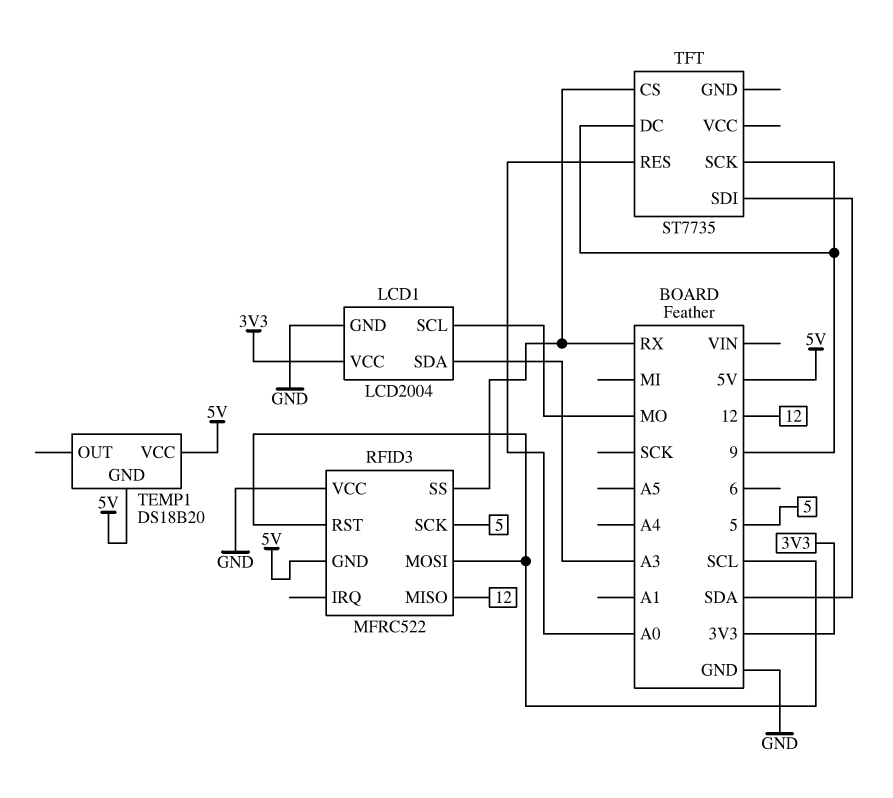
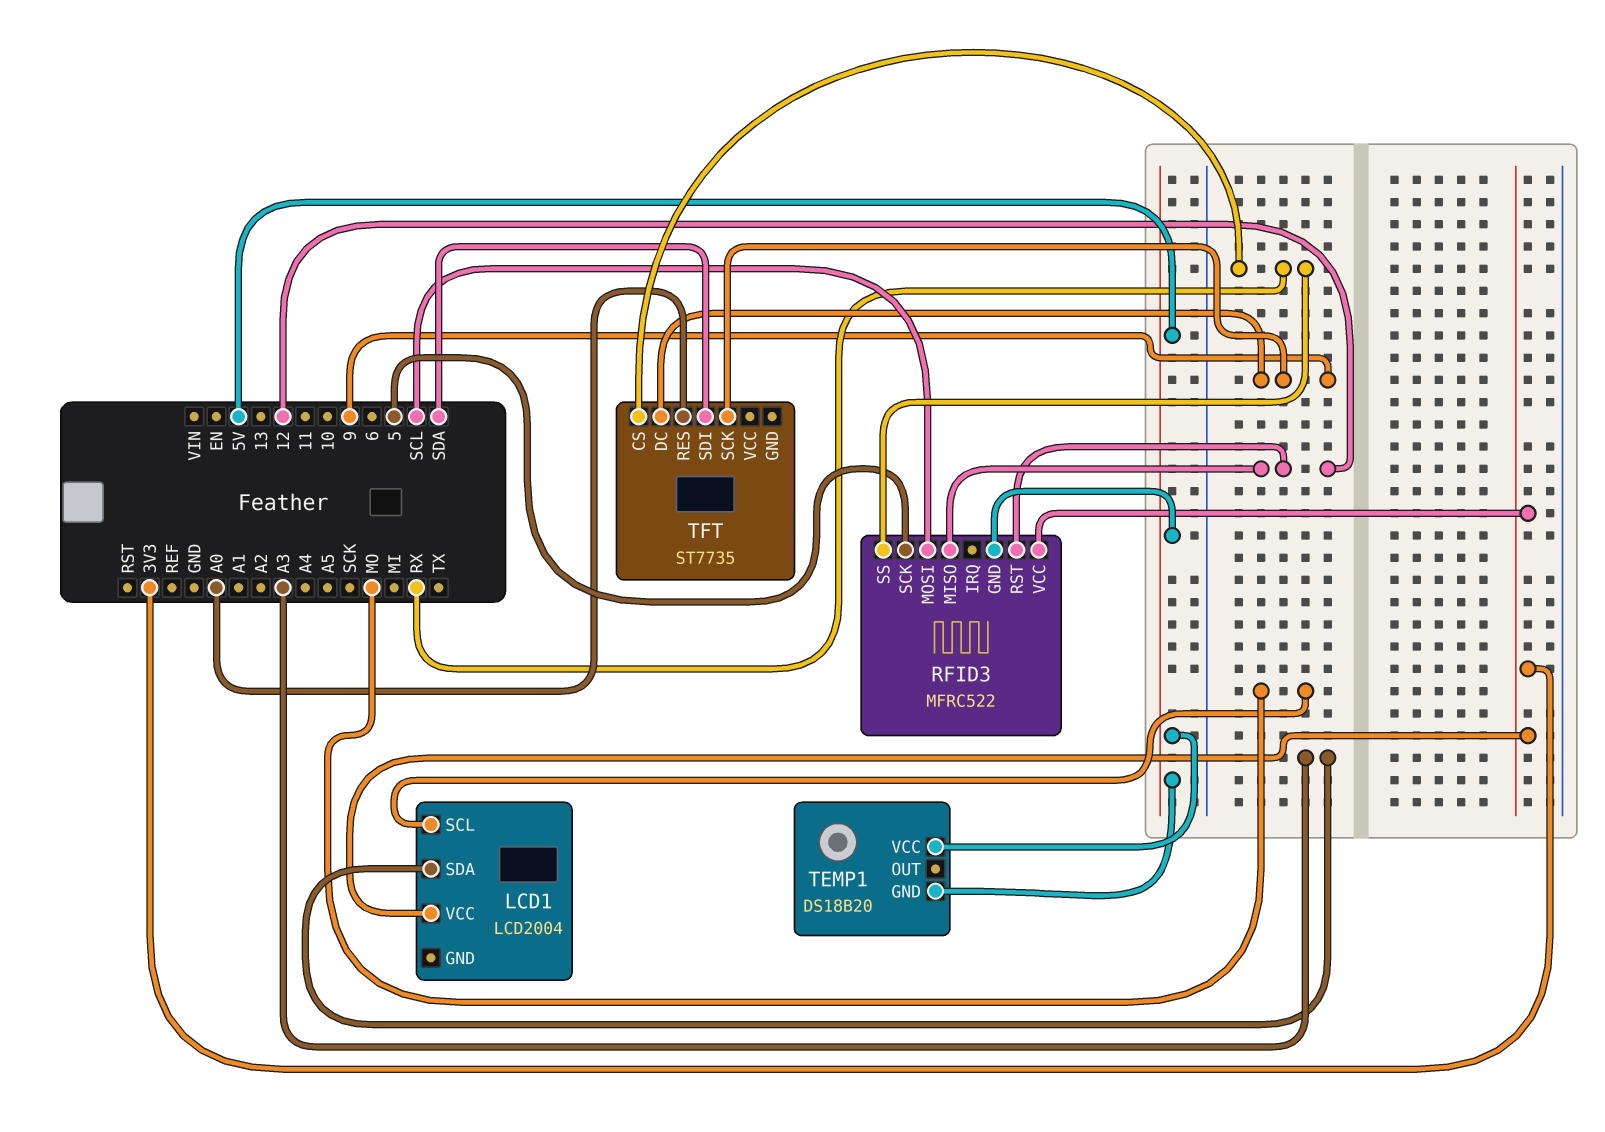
LCD1 pin GND: GND -> none
RFID3 pin RST: SCL -> 12
RFID3 pin VCC: GND -> 3V3

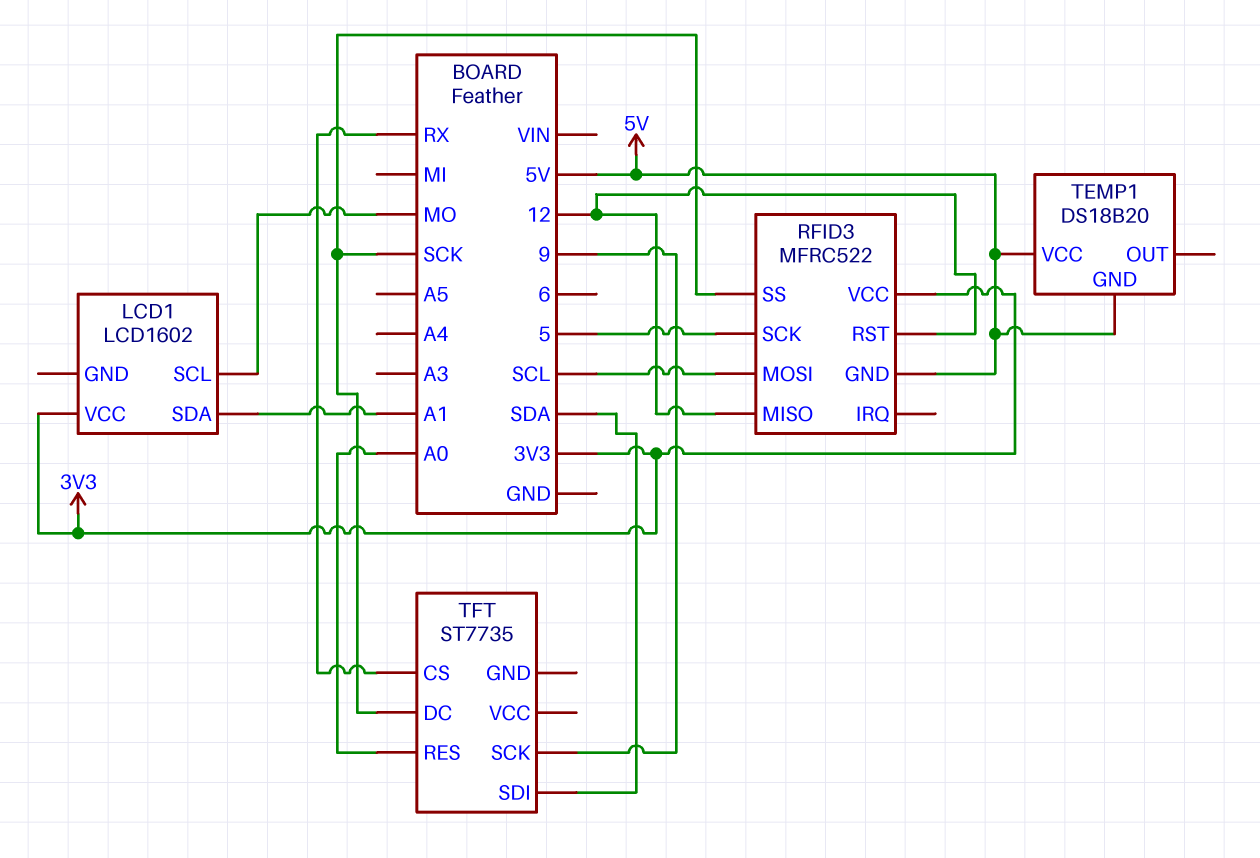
LCD1: LCD2004 -> LCD1602
LCD1 pin SDA: A3 -> A1
RFID3 pin SS: RX -> SCK
TFT pin DC: 9 -> SCK

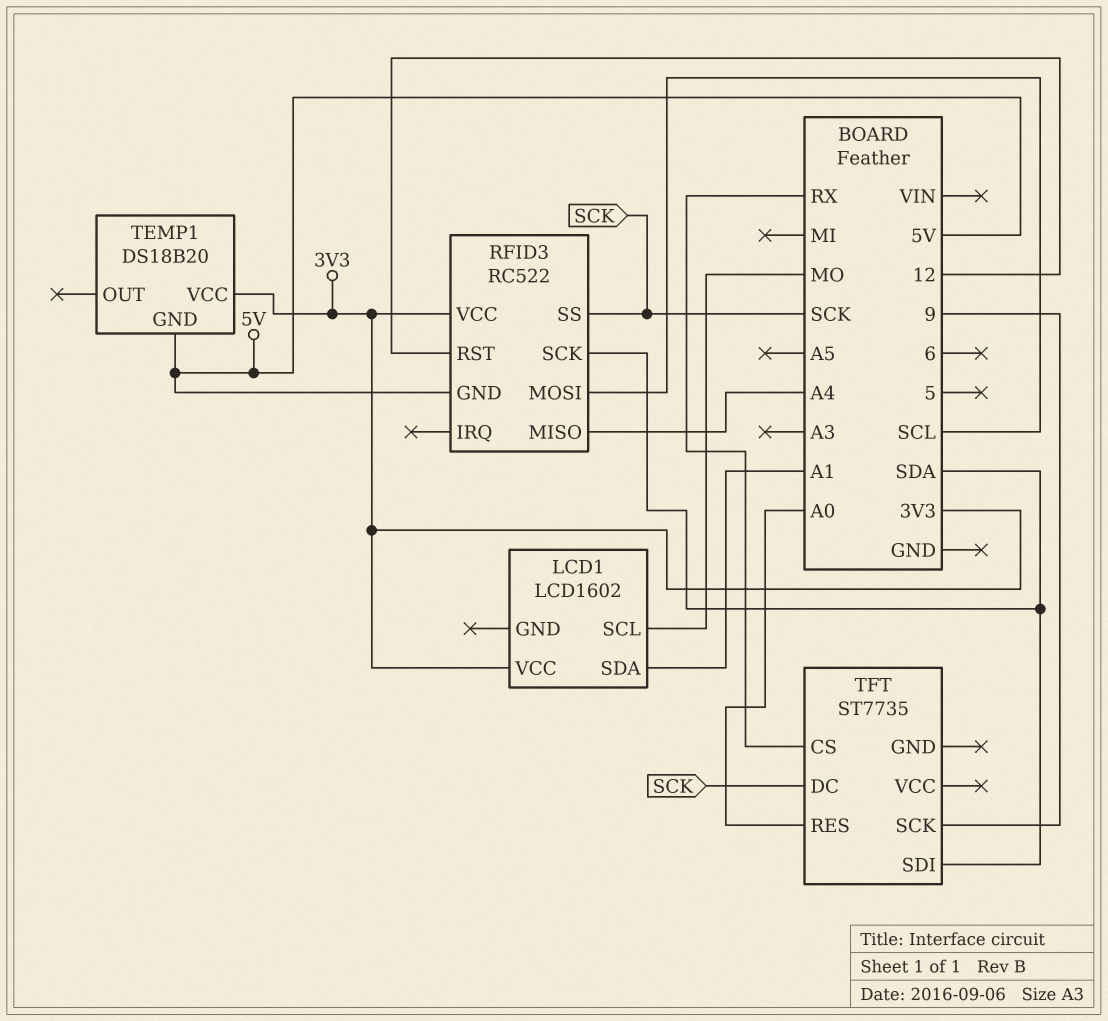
RFID3: MFRC522 -> RC522
RFID3 pin MISO: 12 -> A4
RFID3 pin SCK: 5 -> SDA
TEMP1 pin VCC: 5V -> 3V3

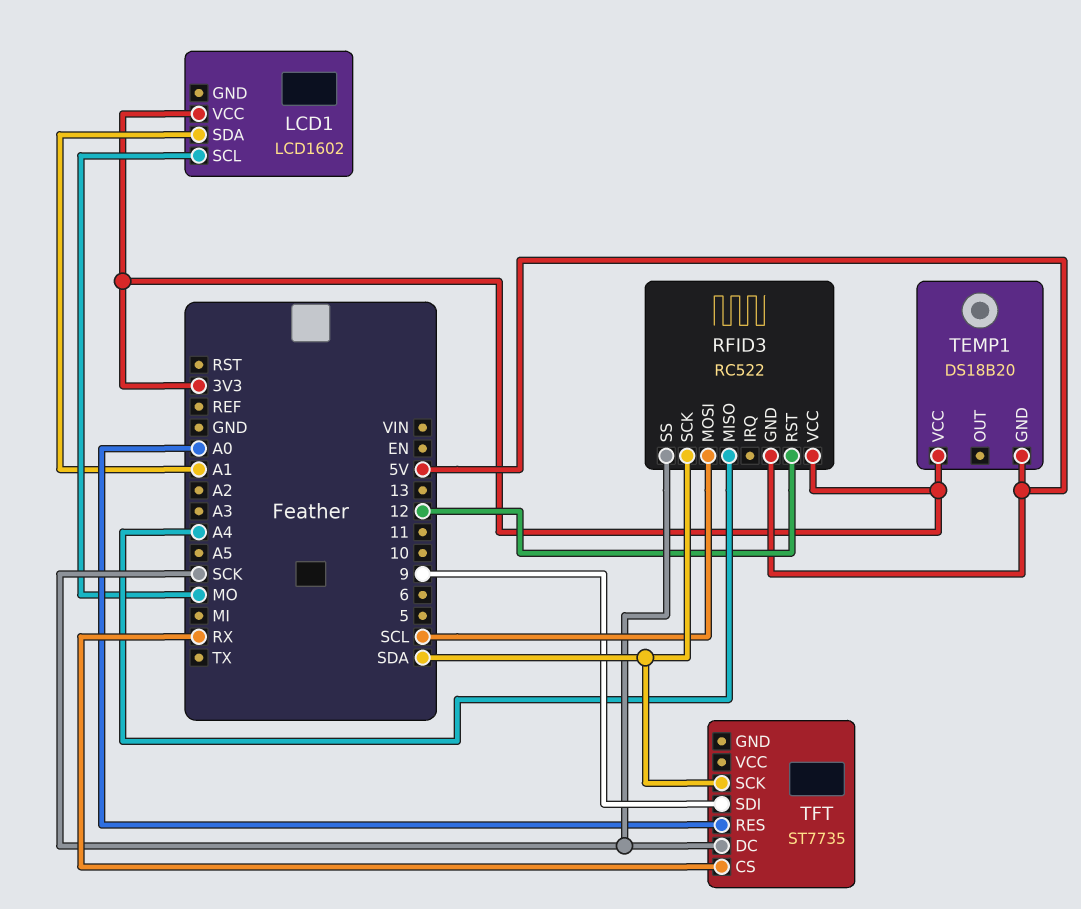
TFT pin SCK: 9 -> SDA
TFT pin SDI: SDA -> 9

